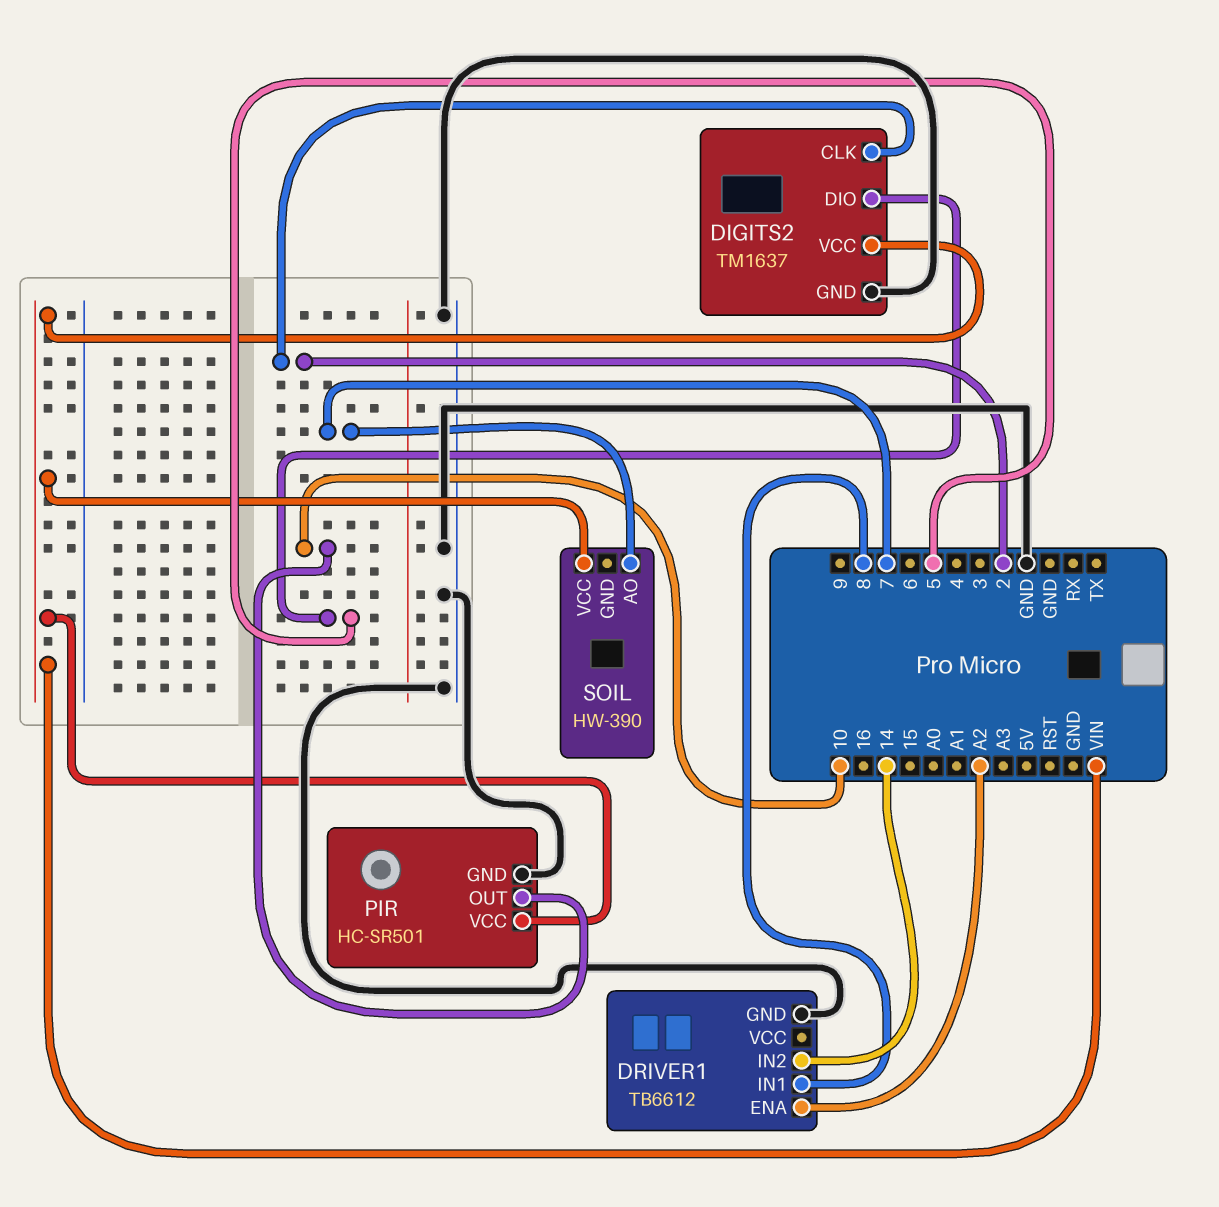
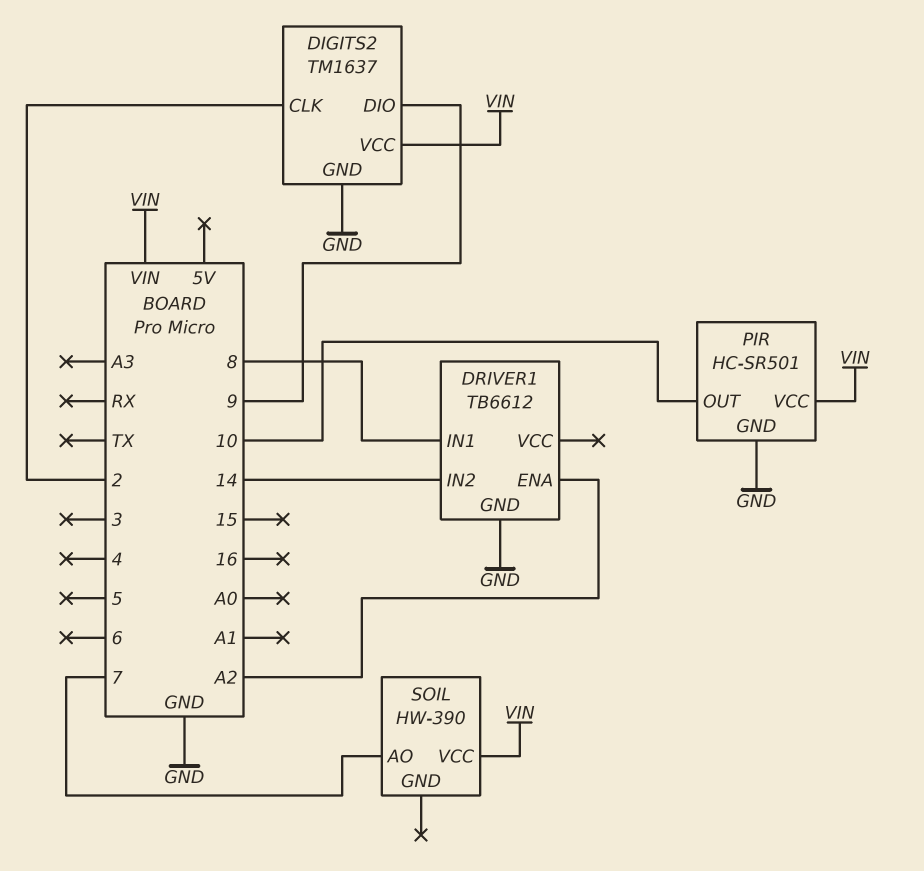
DIGITS2 pin DIO: 5 -> 9

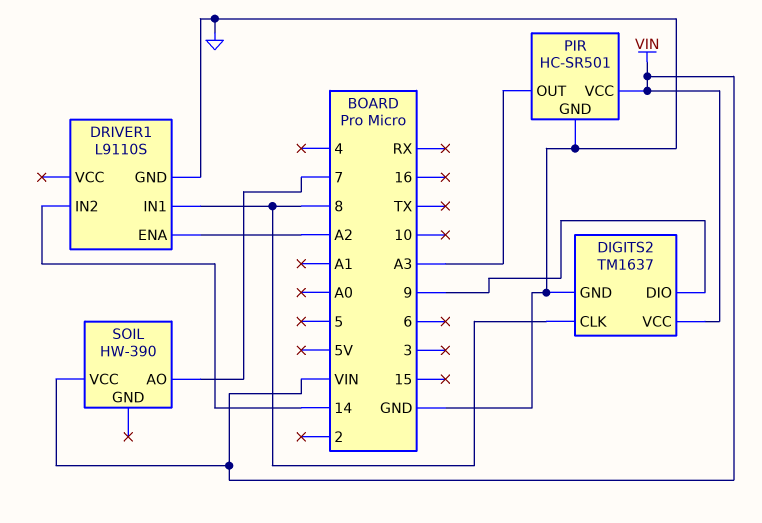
DIGITS2 pin CLK: 2 -> 8
DRIVER1: TB6612 -> L9110S
PIR pin OUT: 10 -> A3

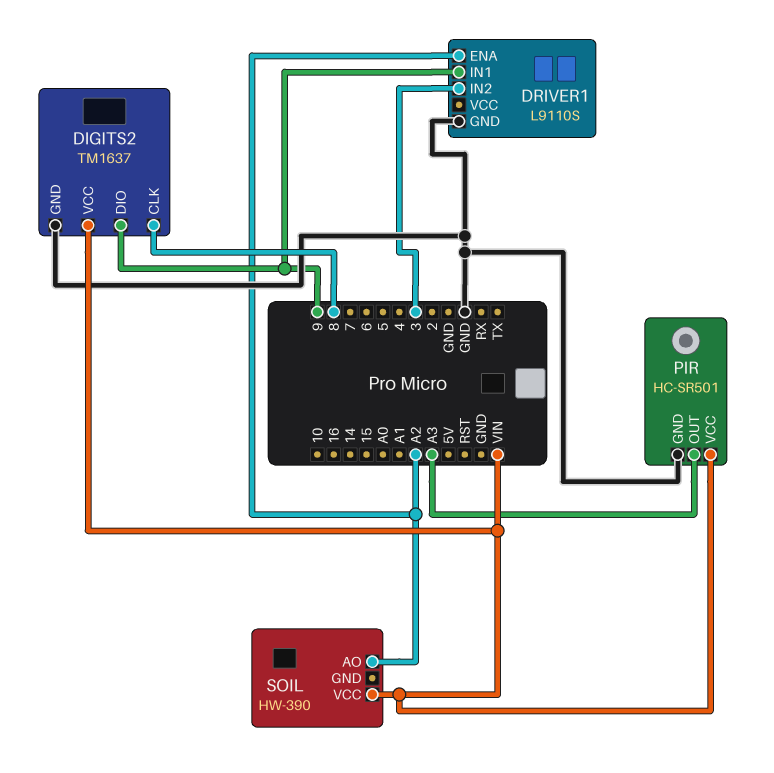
DRIVER1 pin IN1: 8 -> 9
DRIVER1 pin IN2: 14 -> 3
SOIL pin AO: 7 -> A2

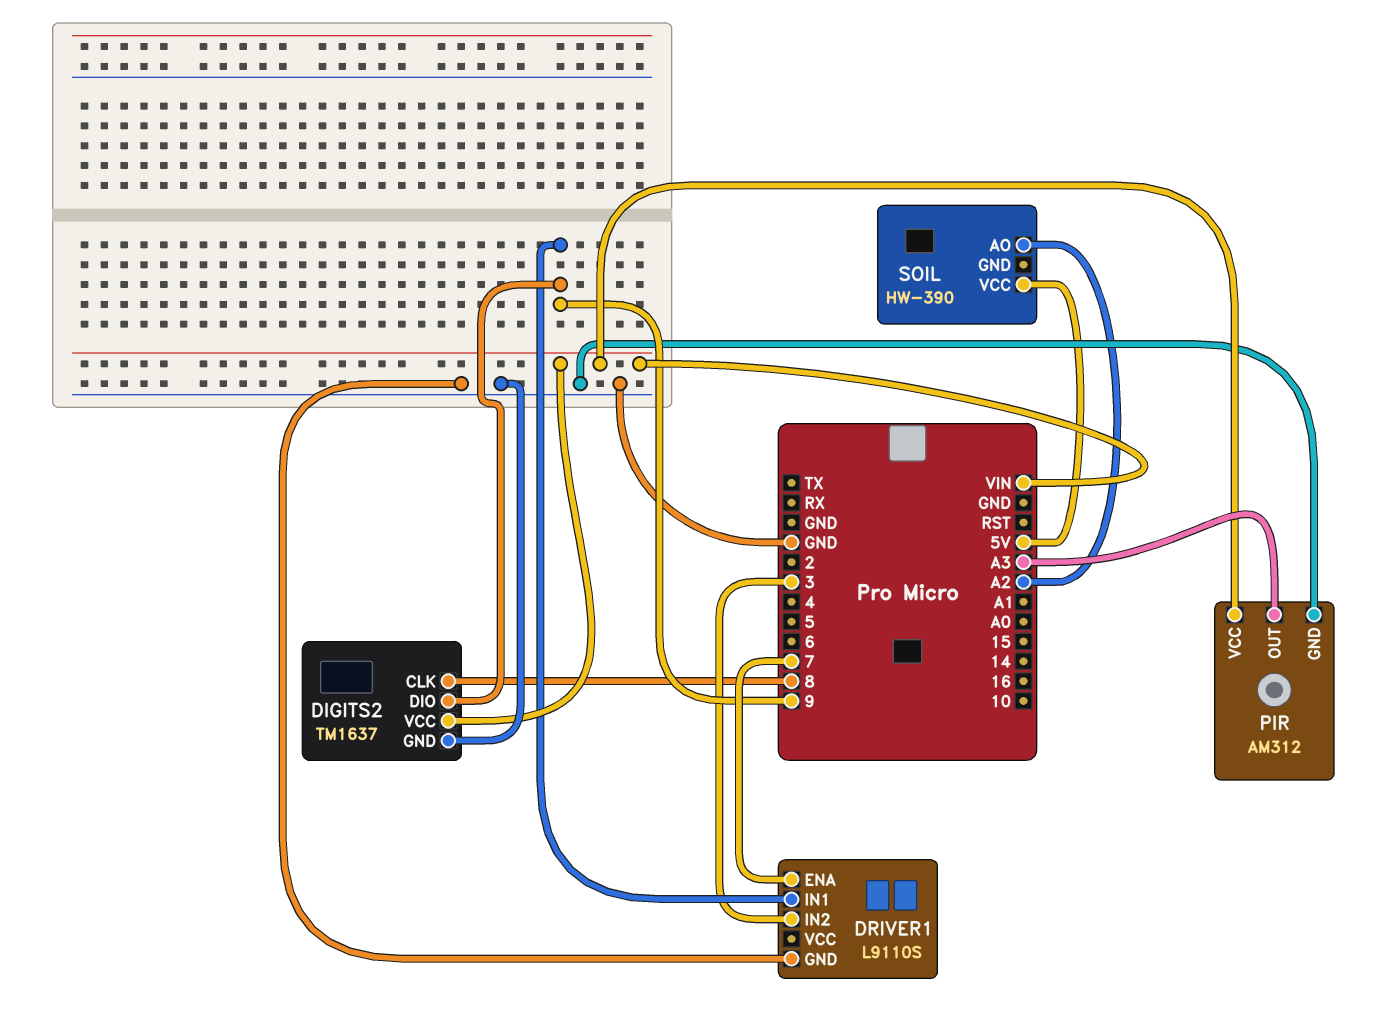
DRIVER1 pin ENA: A2 -> 7
PIR: HC-SR501 -> AM312
SOIL pin VCC: VIN -> 5V

